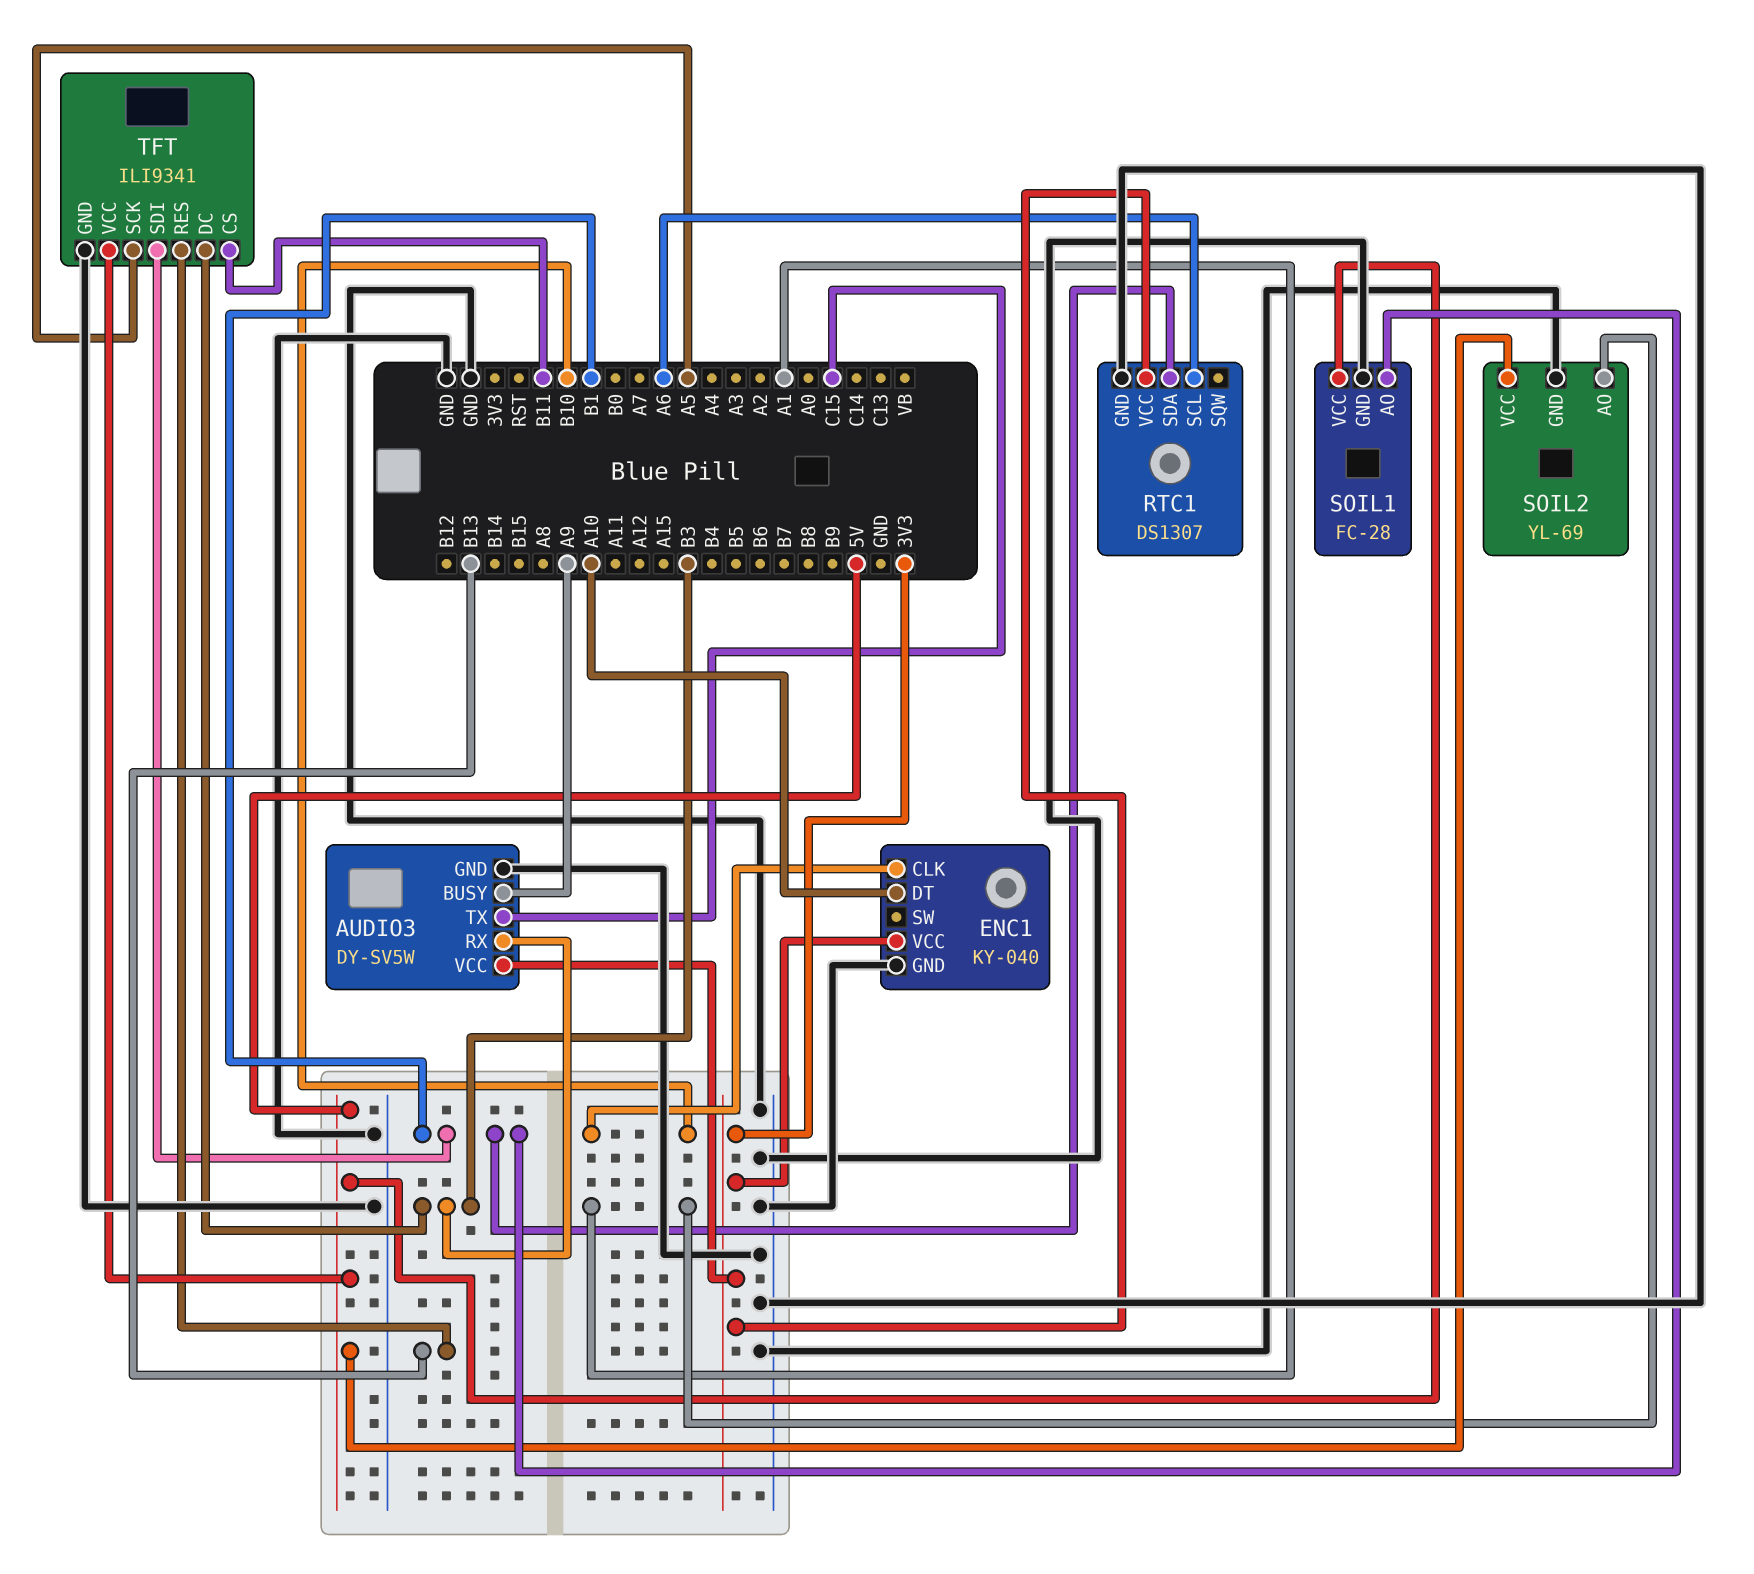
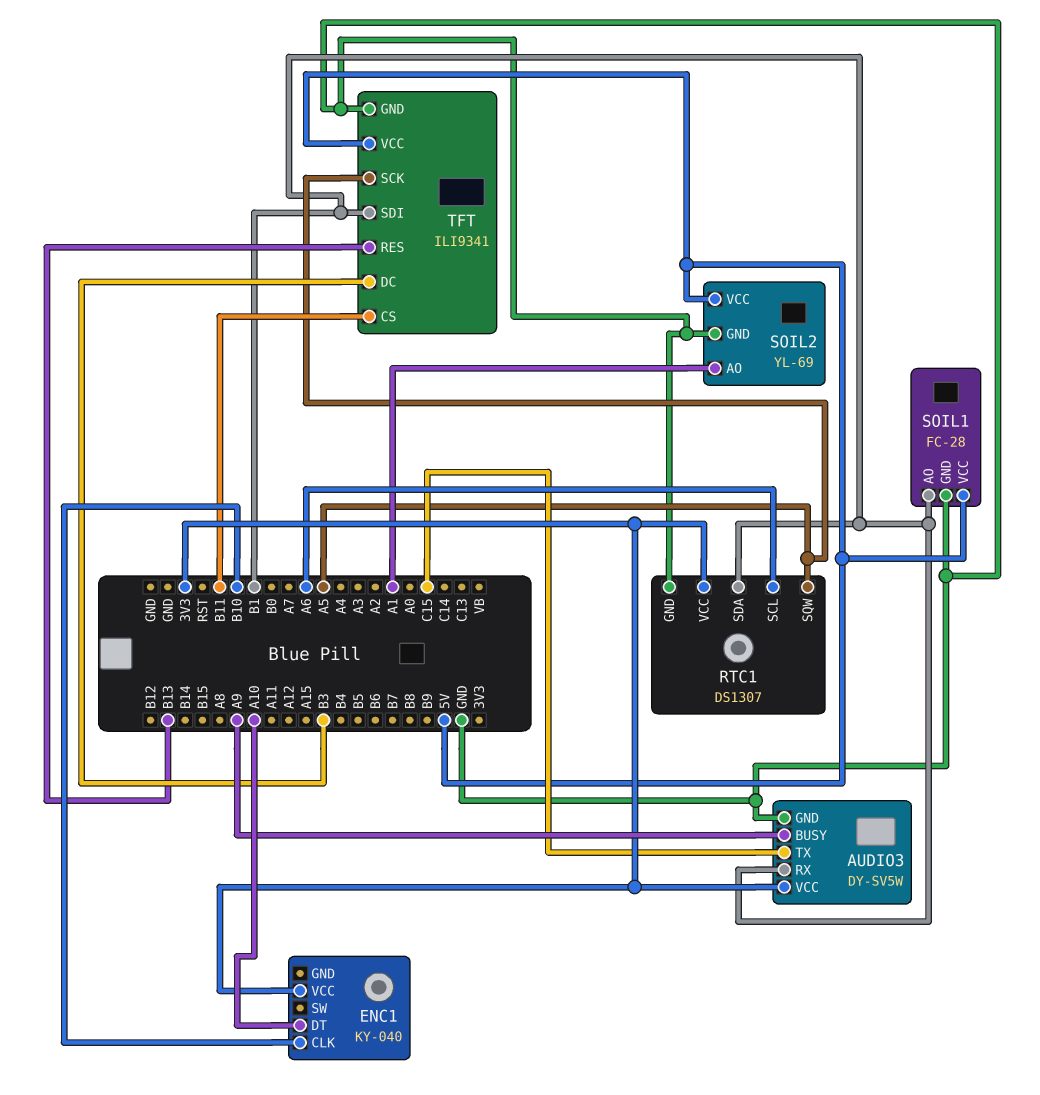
AUDIO3 pin RX: B3 -> B1
ENC1 pin GND: GND -> none
RTC1 pin SQW: none -> A5

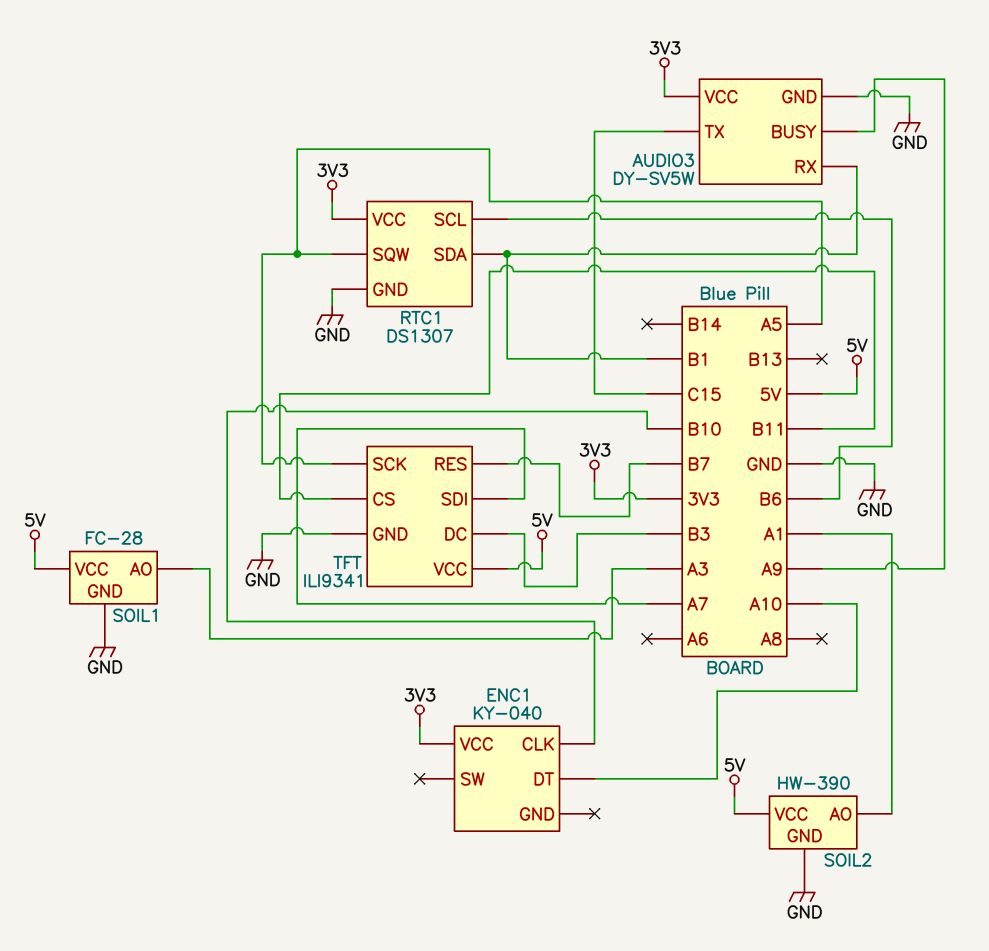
RTC1 pin SCL: A6 -> B6
SOIL1 pin AO: B1 -> A3
SOIL2: YL-69 -> HW-390
TFT pin RES: B13 -> B7
TFT pin SDI: B1 -> A7

